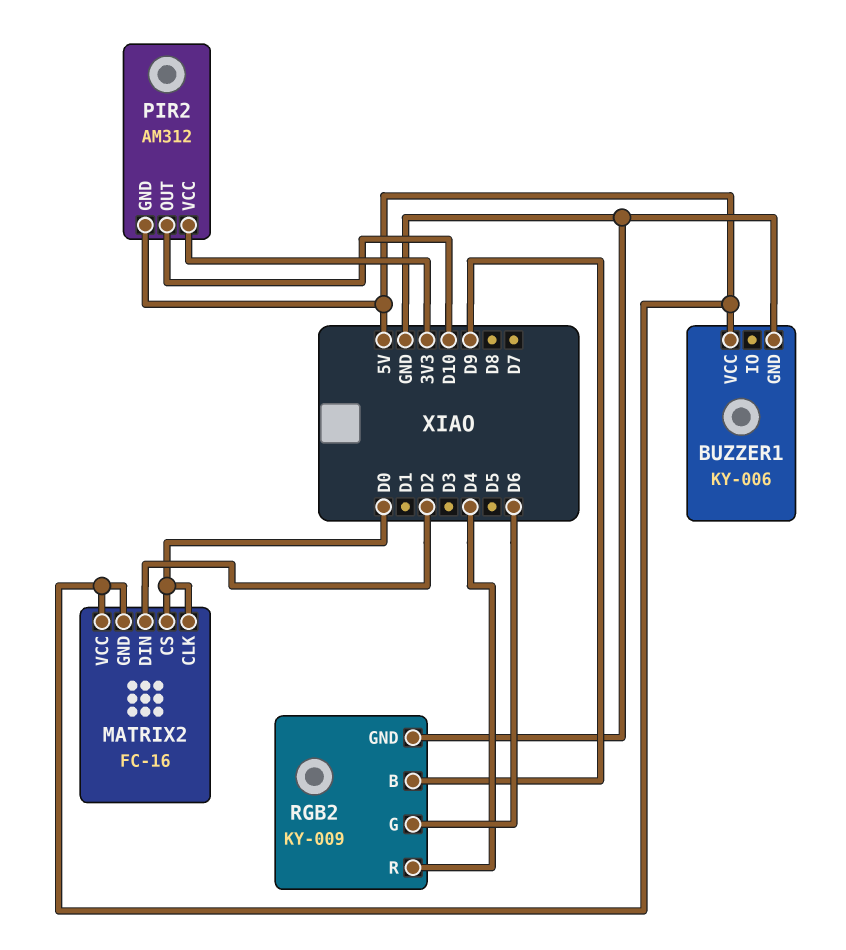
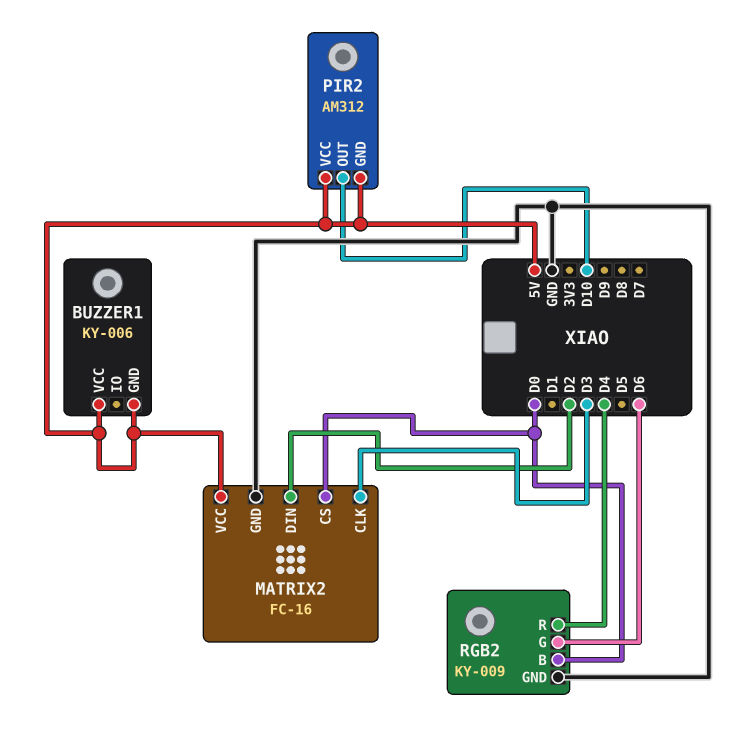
BUZZER1 pin GND: GND -> 5V
MATRIX2 pin CLK: D0 -> D3
MATRIX2 pin GND: 5V -> GND
PIR2 pin VCC: 3V3 -> 5V
RGB2 pin B: D9 -> D0

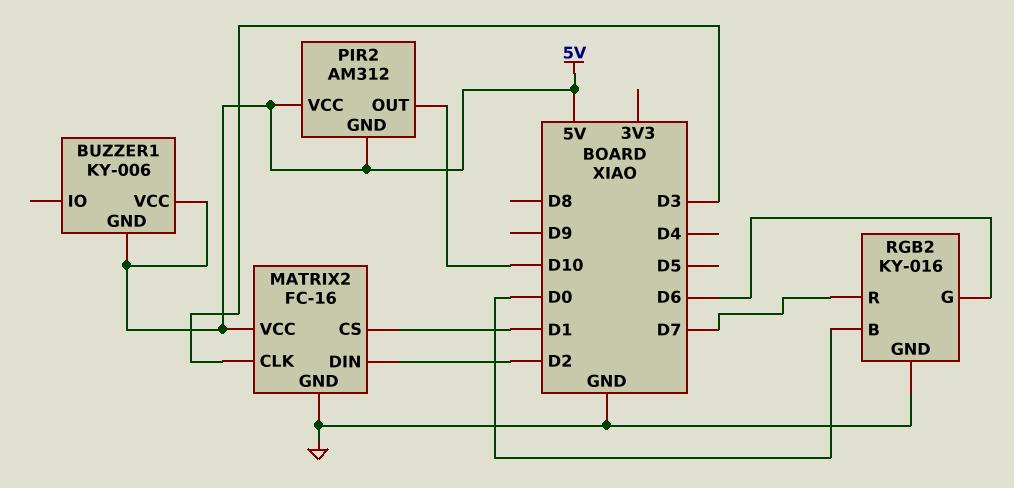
MATRIX2 pin CS: D0 -> D1
RGB2: KY-009 -> KY-016
RGB2 pin R: D4 -> D7

